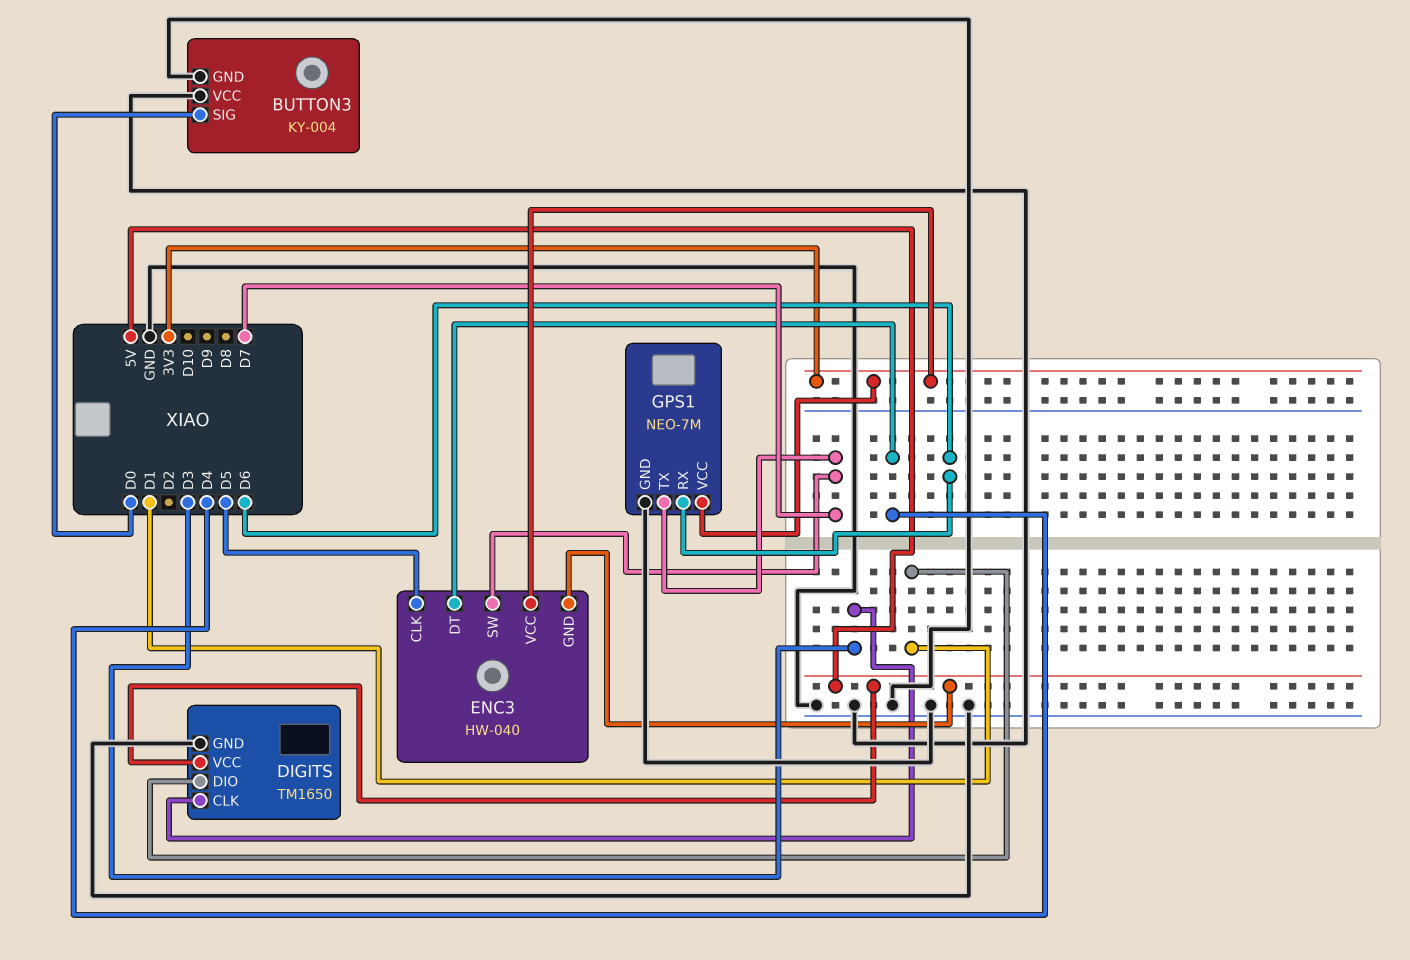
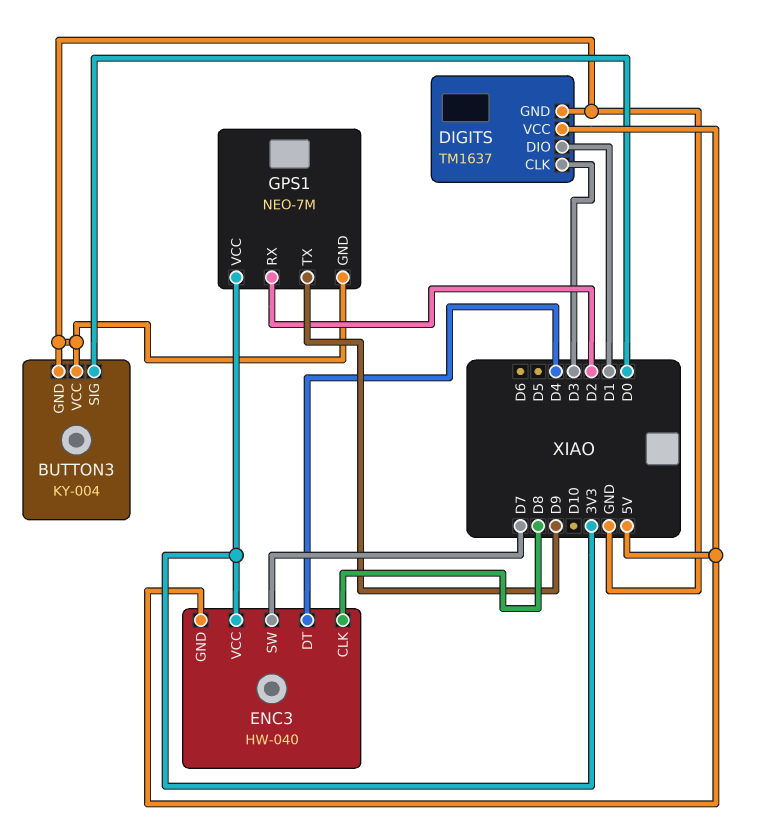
DIGITS: TM1650 -> TM1637
ENC3 pin CLK: D5 -> D8
GPS1 pin RX: D6 -> D2
GPS1 pin TX: D7 -> D9

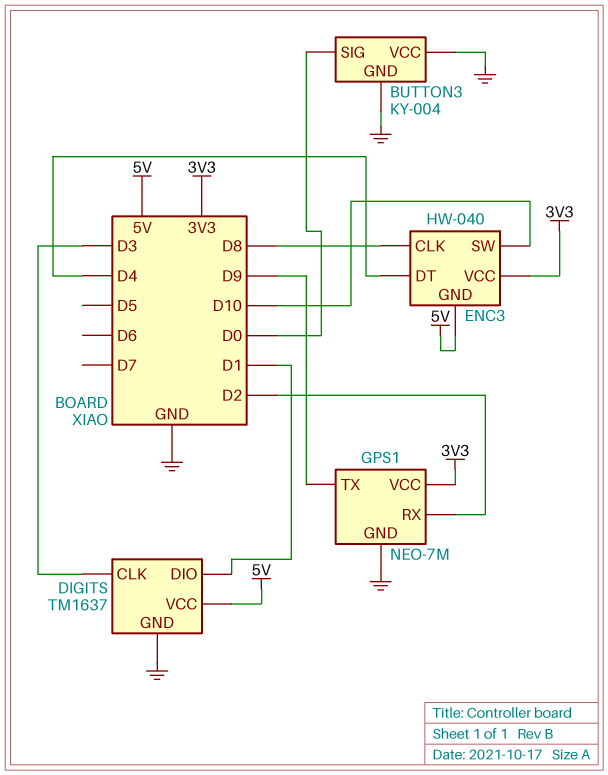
ENC3 pin SW: D7 -> D10

